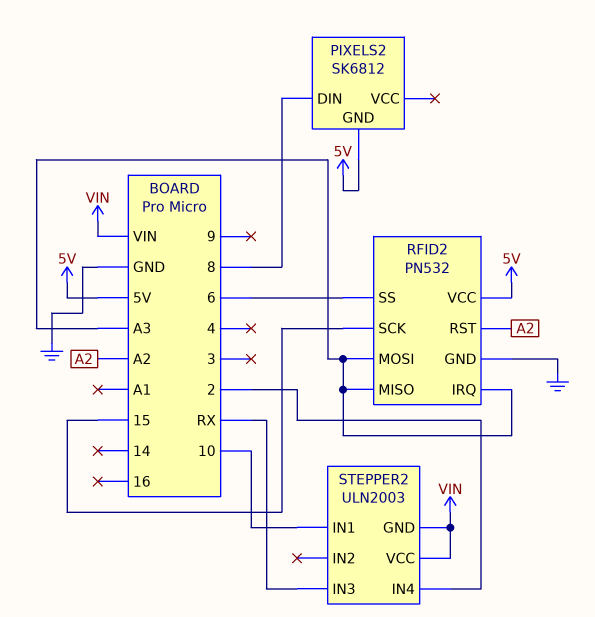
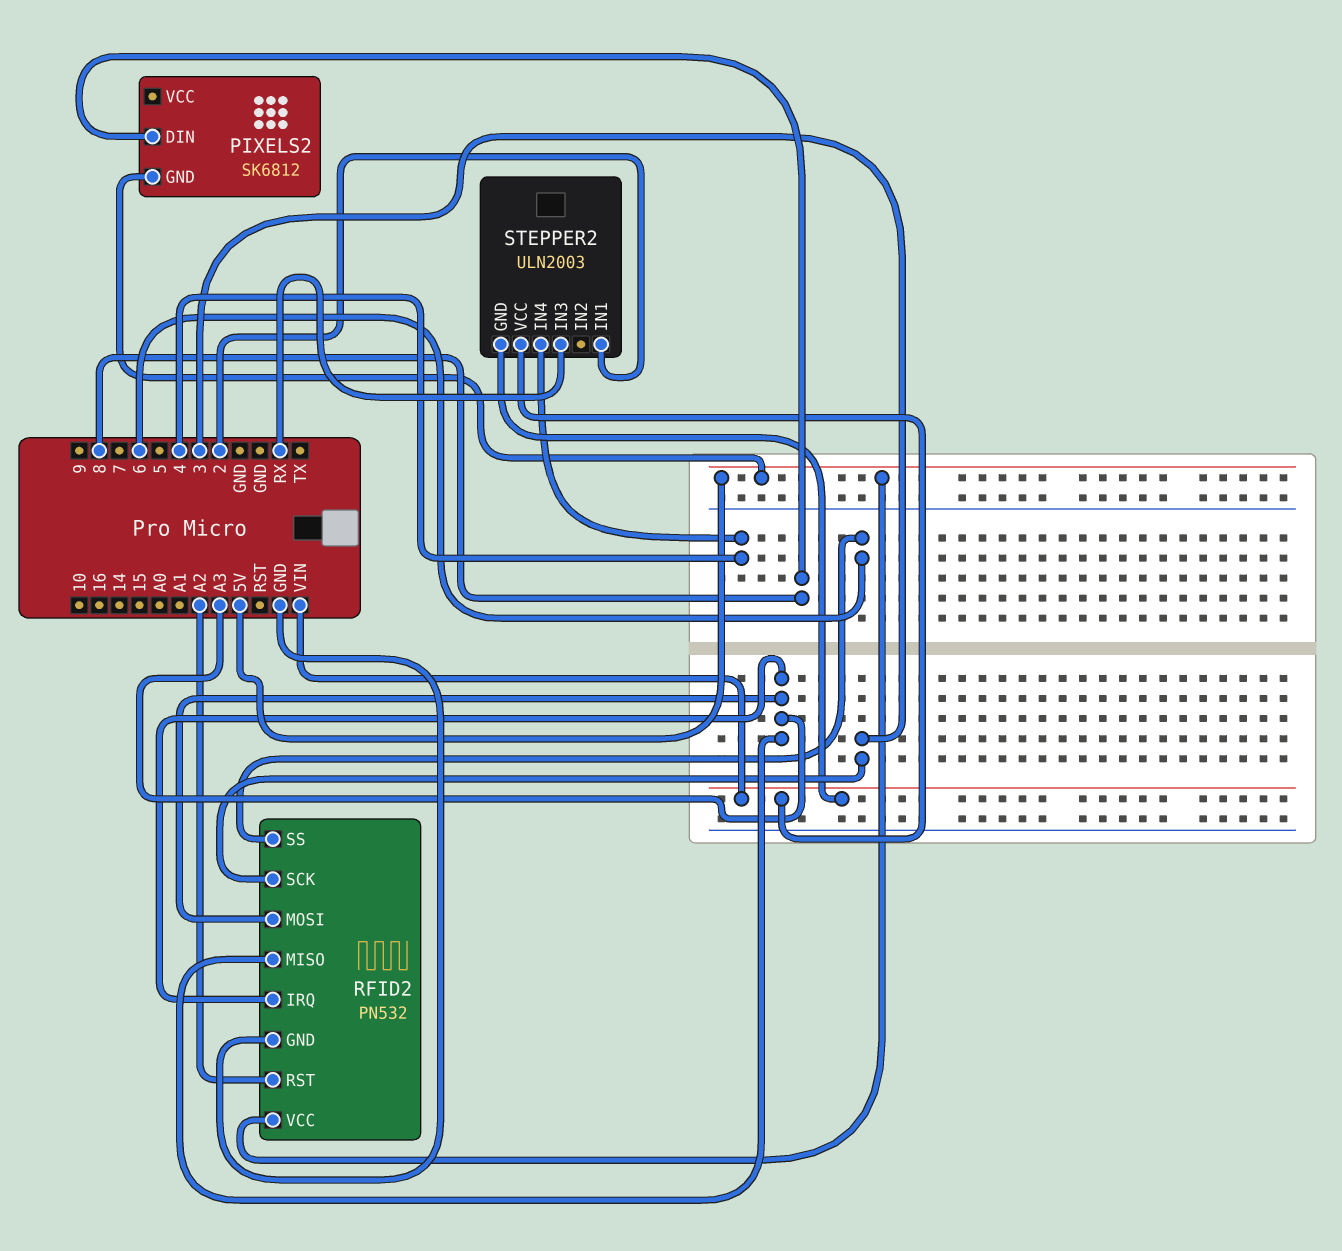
RFID2 pin SCK: 15 -> 3
STEPPER2 pin IN1: 10 -> 2
STEPPER2 pin IN4: 2 -> 4

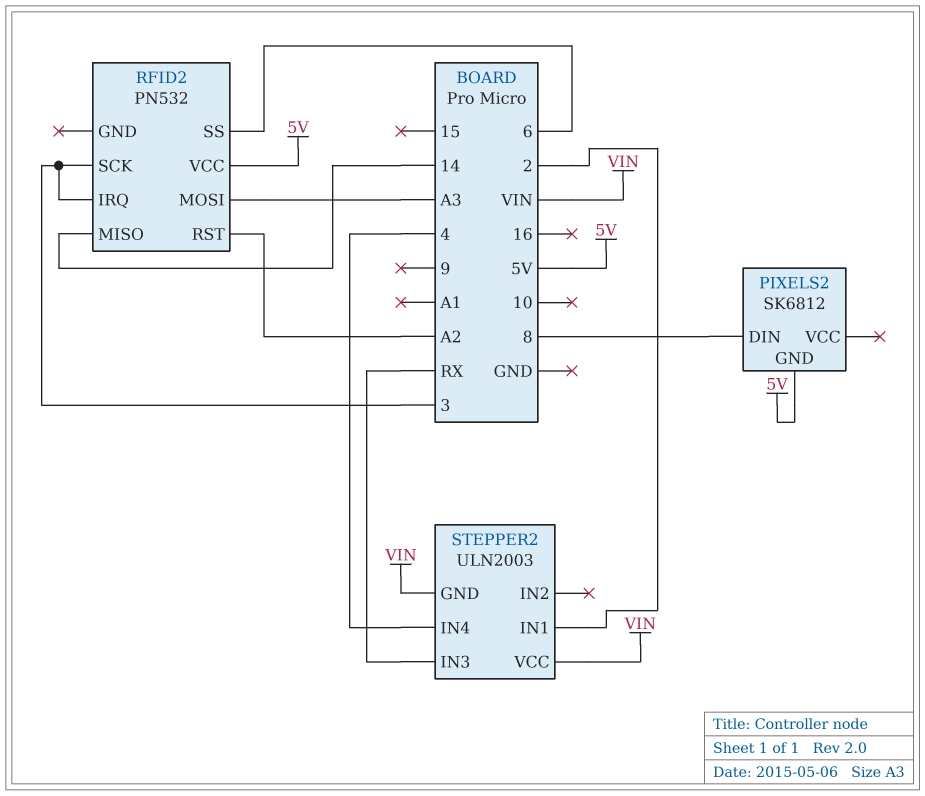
RFID2 pin GND: GND -> none
RFID2 pin IRQ: A3 -> 3
RFID2 pin MISO: A3 -> 14

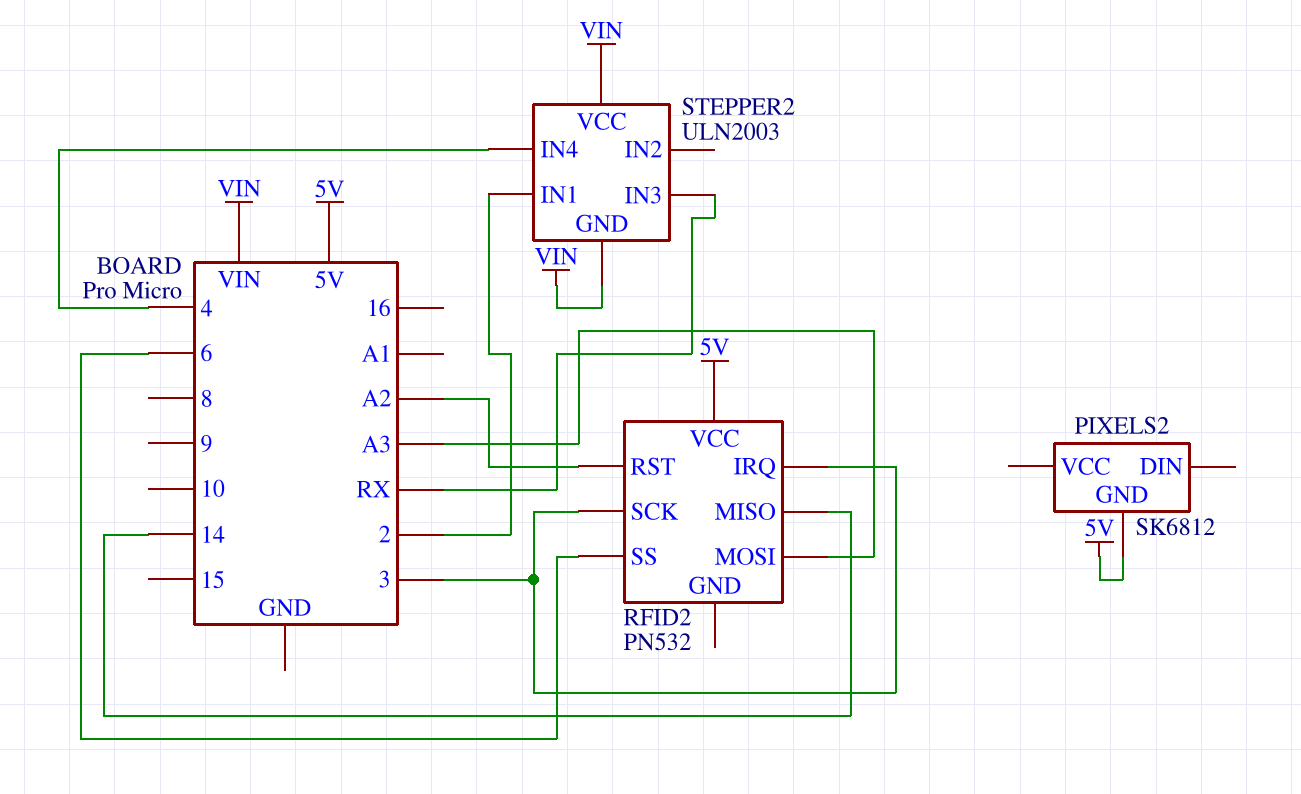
PIXELS2 pin DIN: 8 -> none

